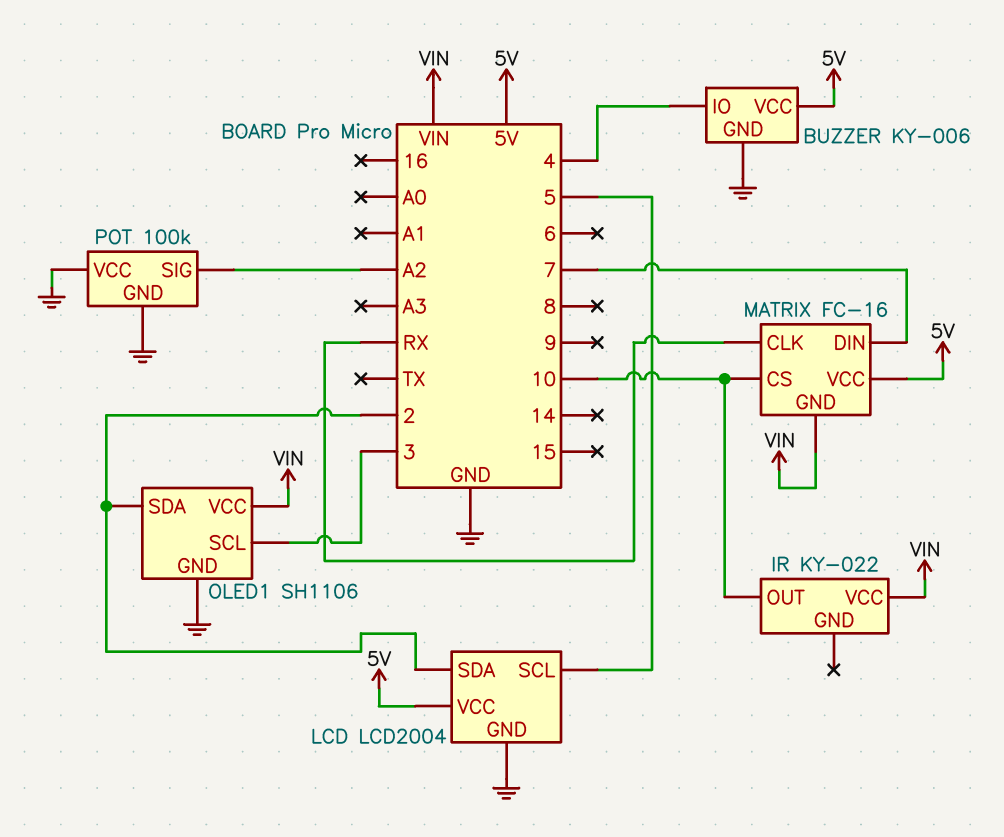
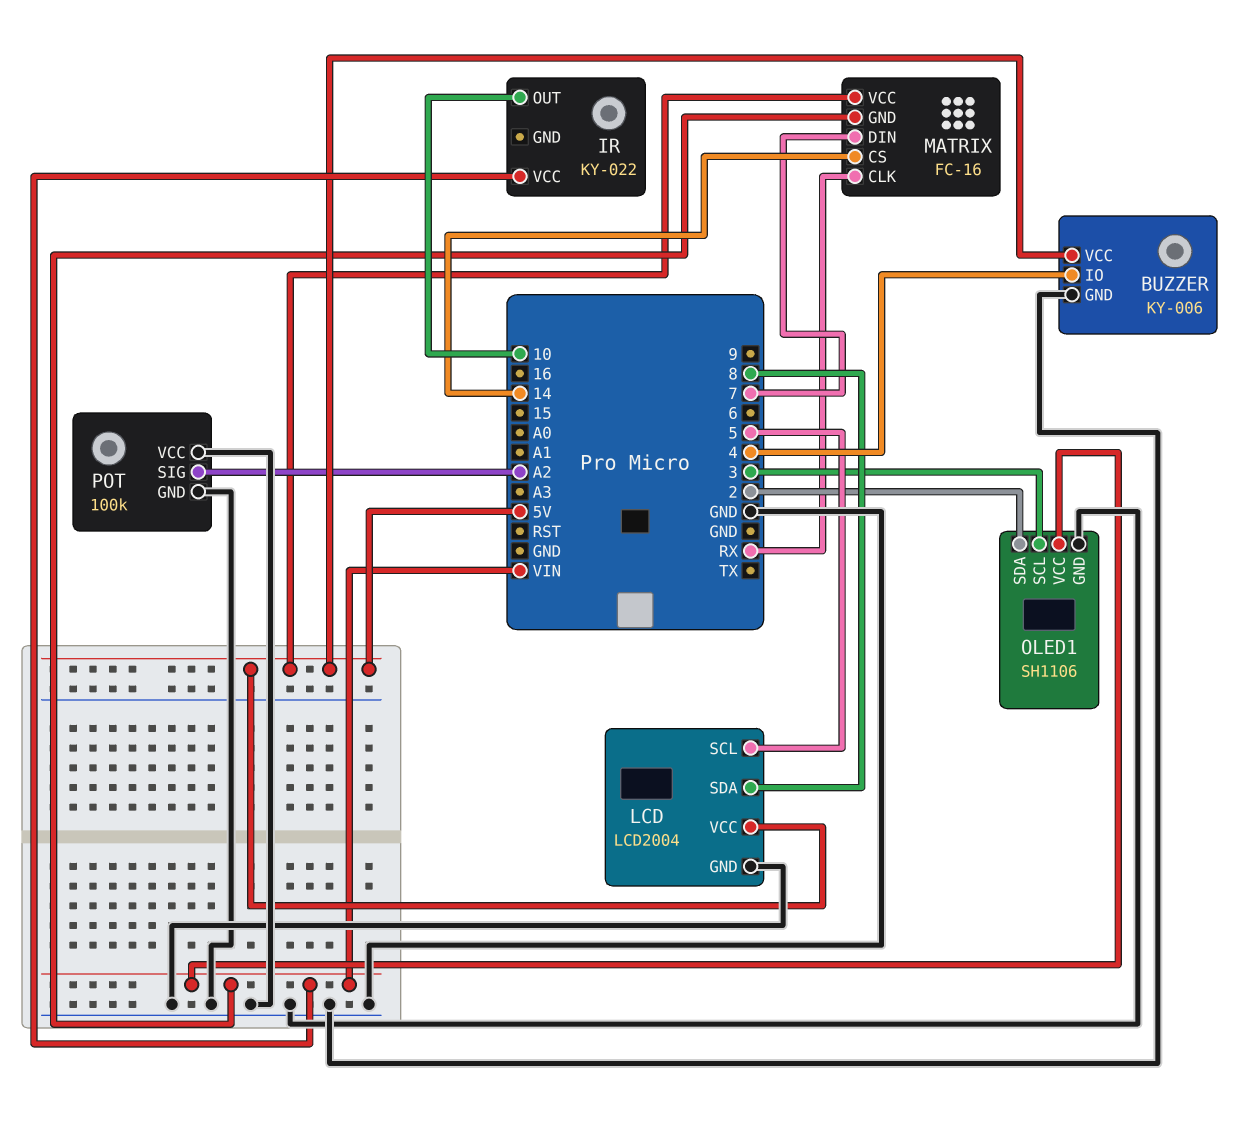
LCD pin SDA: 2 -> 8
MATRIX pin CS: 10 -> 14

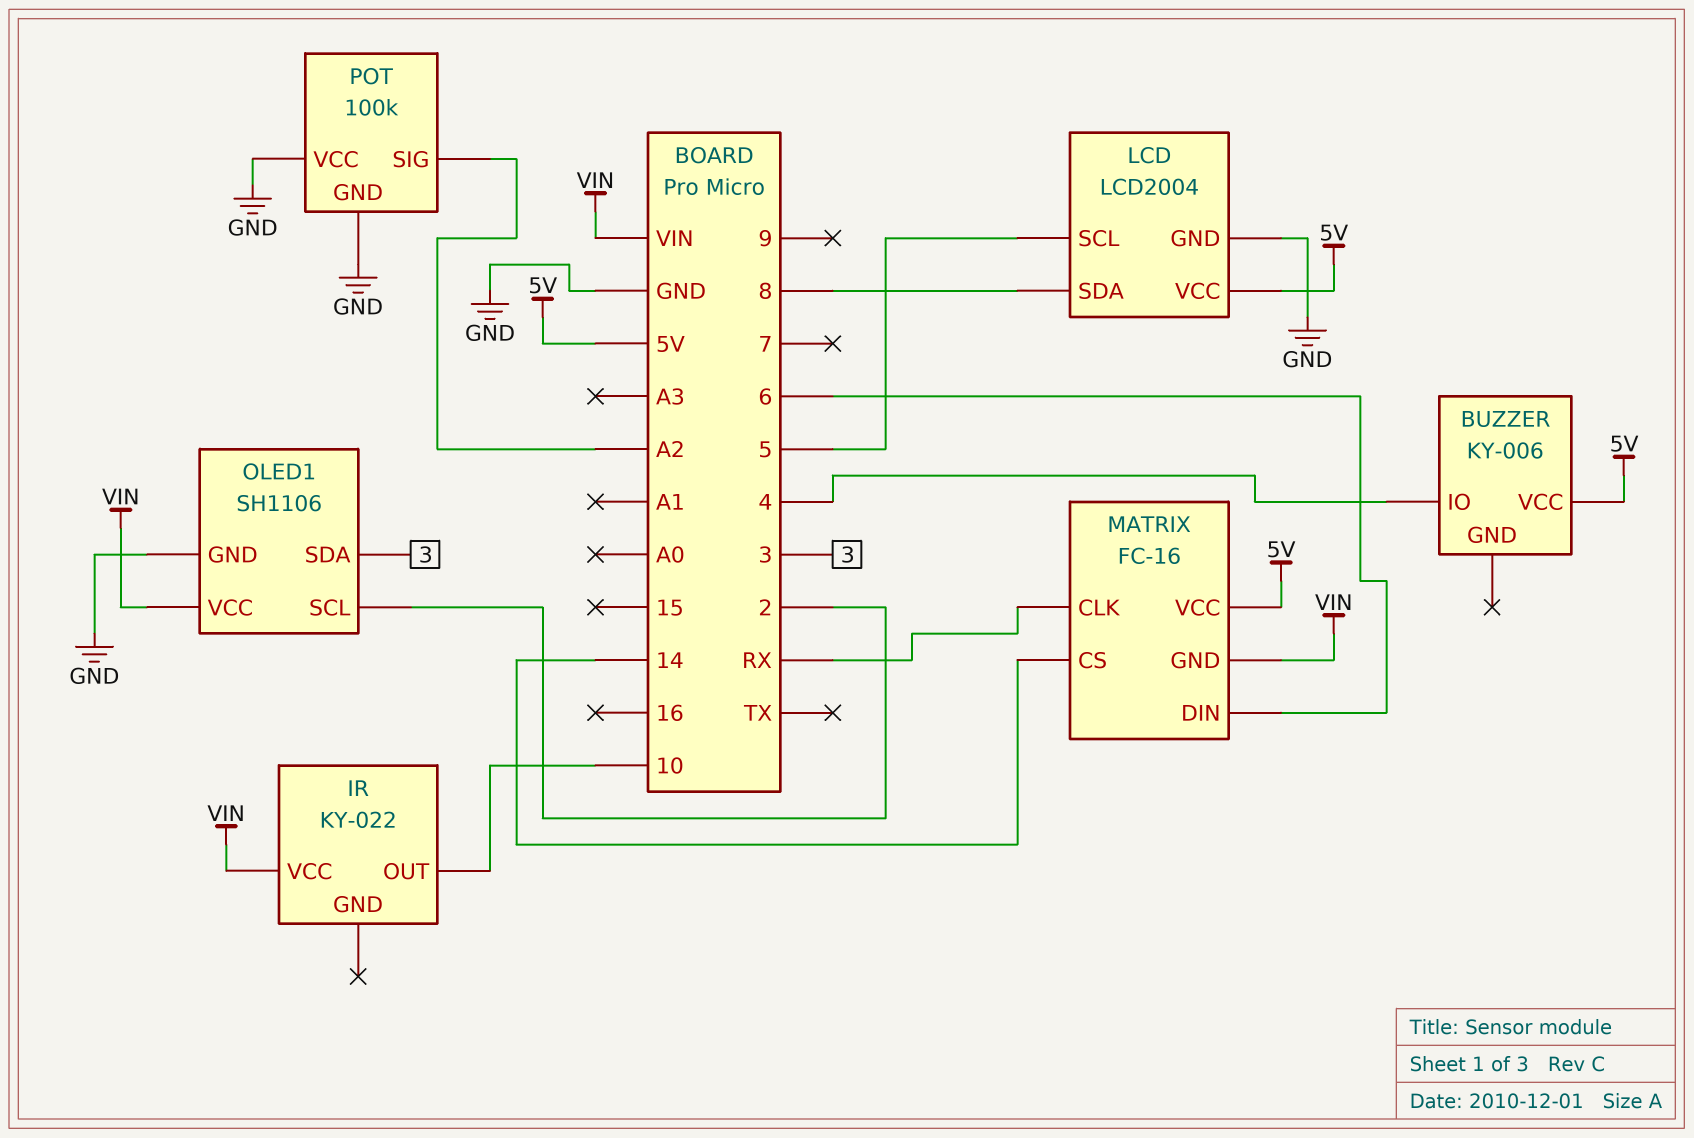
BUZZER pin GND: GND -> none
MATRIX pin DIN: 7 -> 6
OLED1 pin SCL: 3 -> 2
OLED1 pin SDA: 2 -> 3

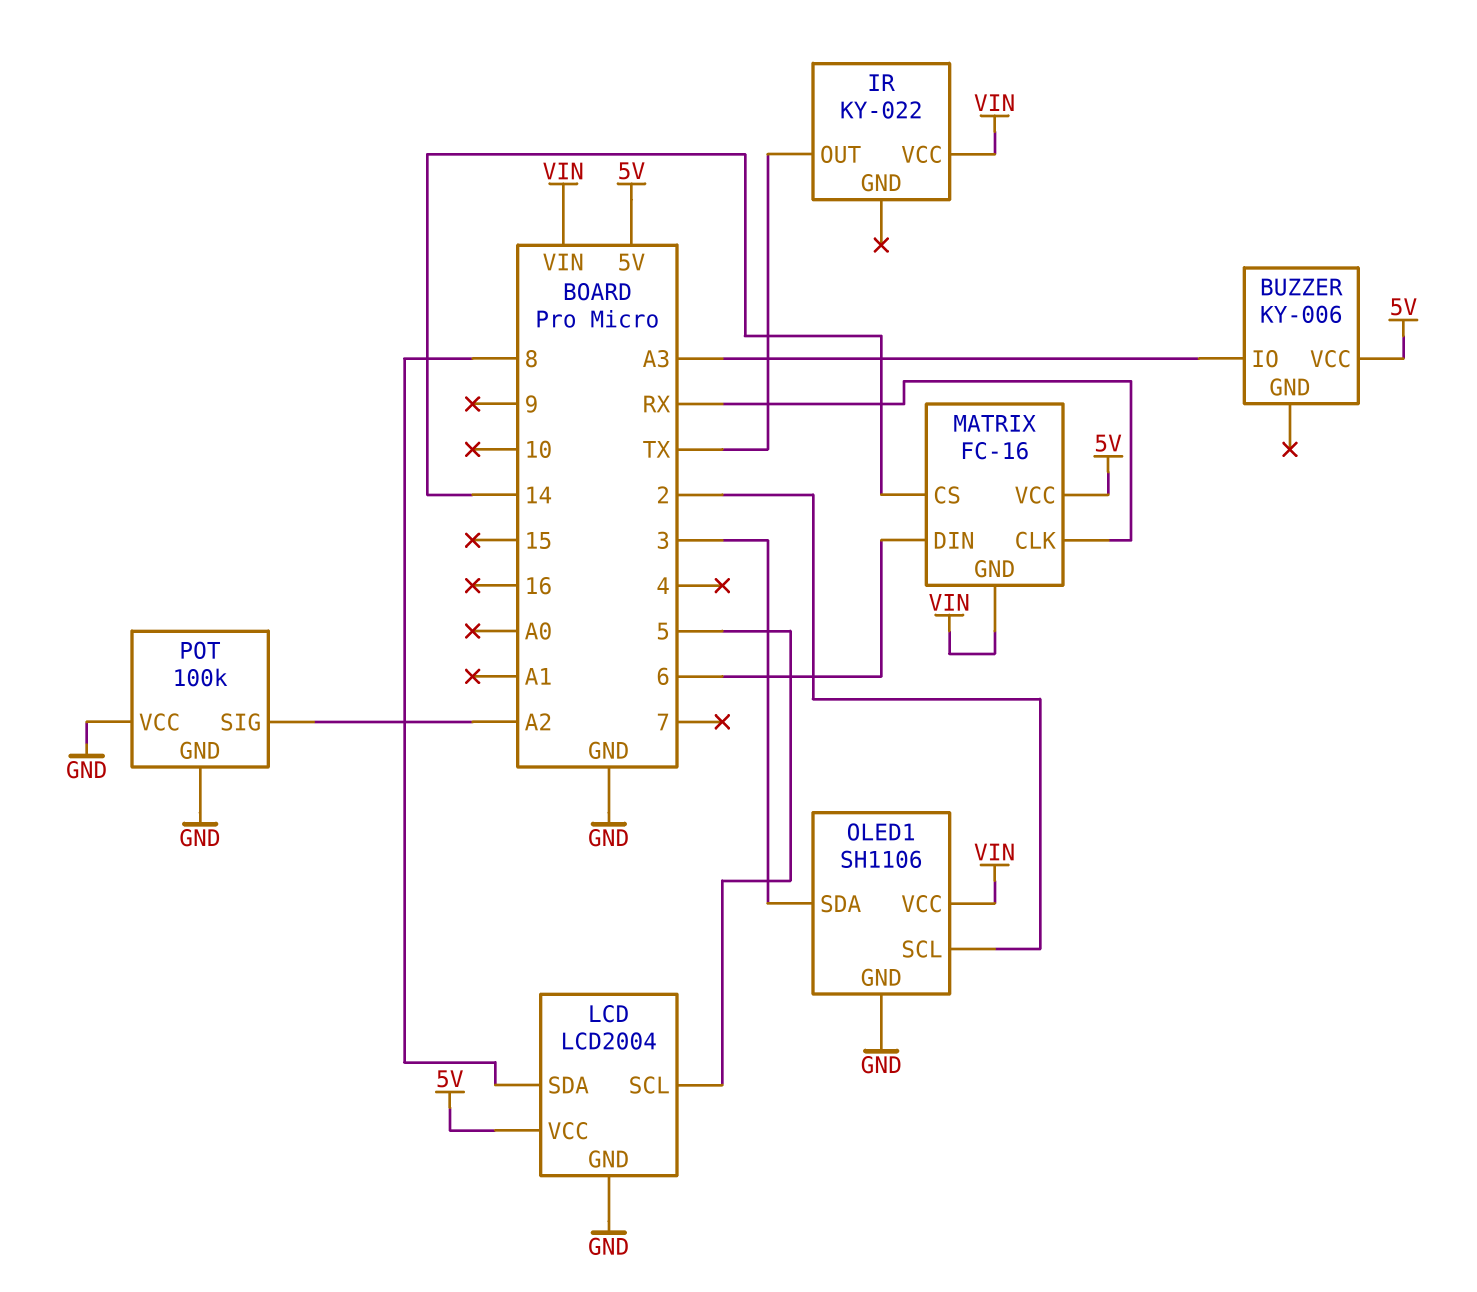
BUZZER pin IO: 4 -> A3
IR pin OUT: 10 -> TX

